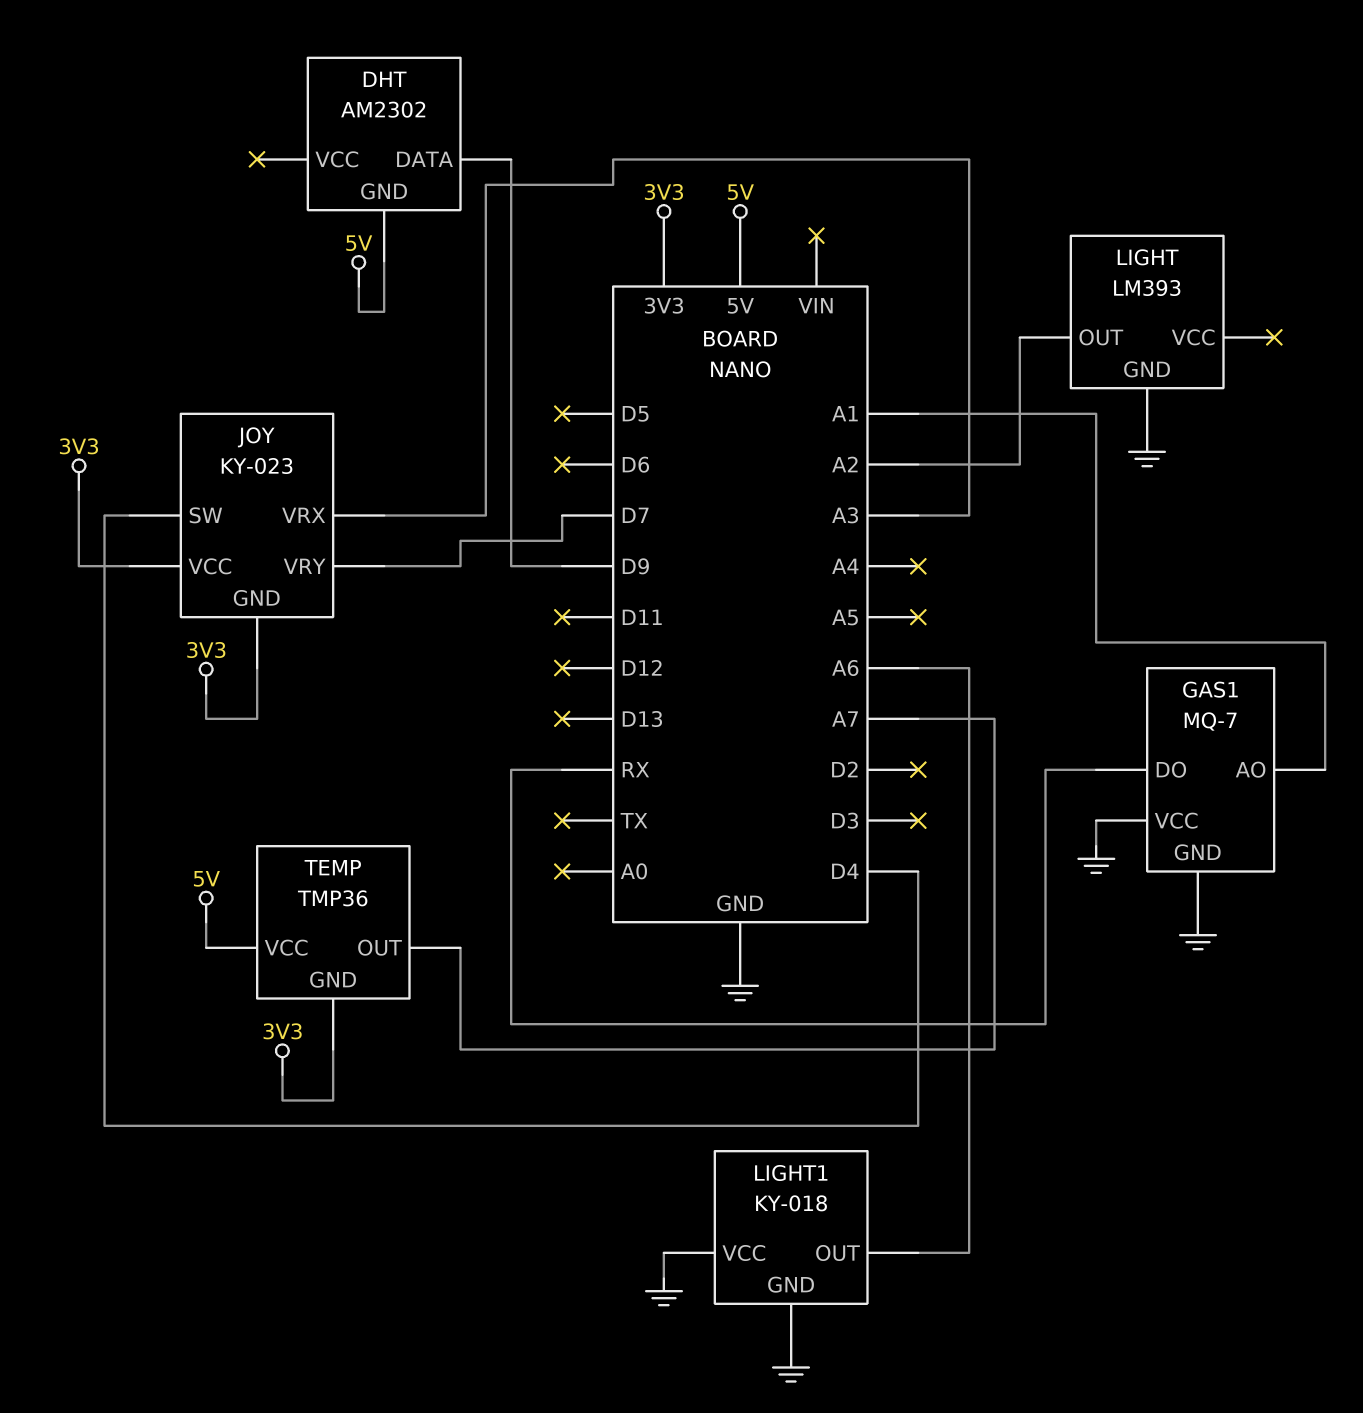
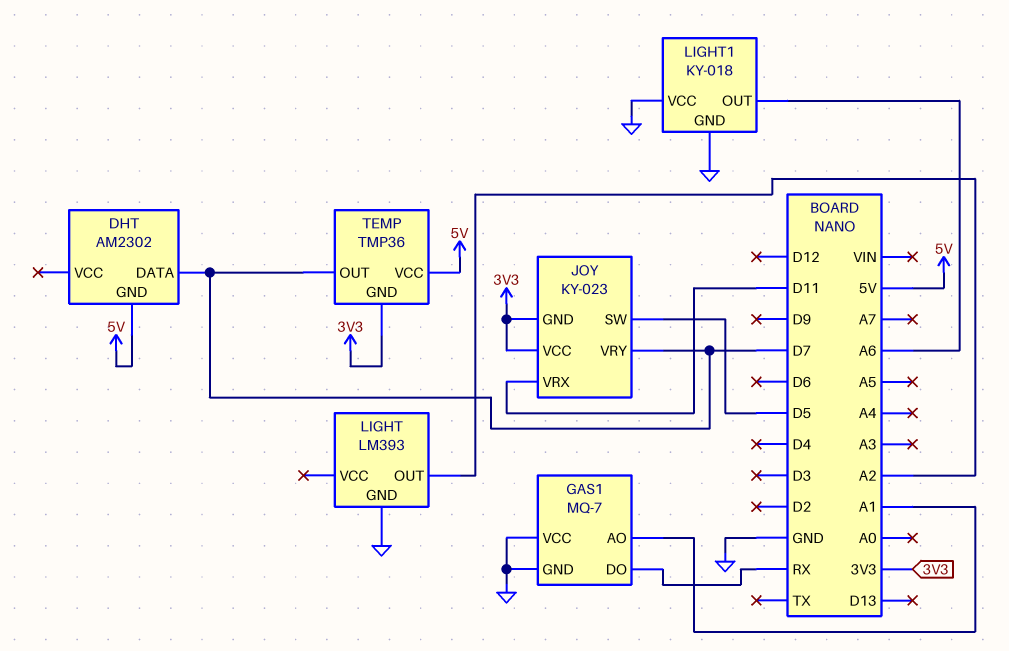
DHT pin DATA: D9 -> D7
JOY pin SW: D4 -> D5
JOY pin VRX: A3 -> D11
TEMP pin OUT: A7 -> D7

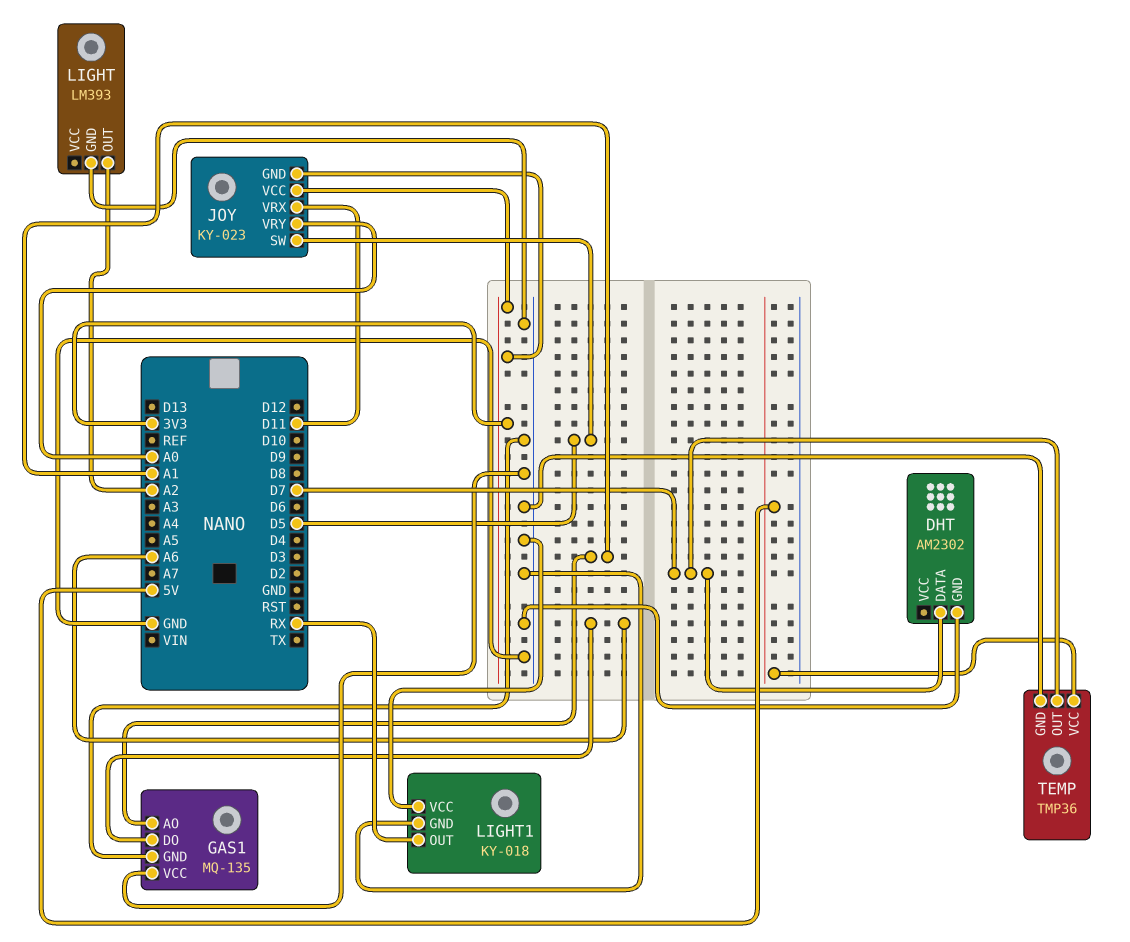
DHT pin GND: 5V -> GND
GAS1: MQ-7 -> MQ-135
GAS1 pin DO: RX -> A6
JOY pin VRY: D7 -> A0
LIGHT1 pin OUT: A6 -> RX
TEMP pin GND: 3V3 -> GND

